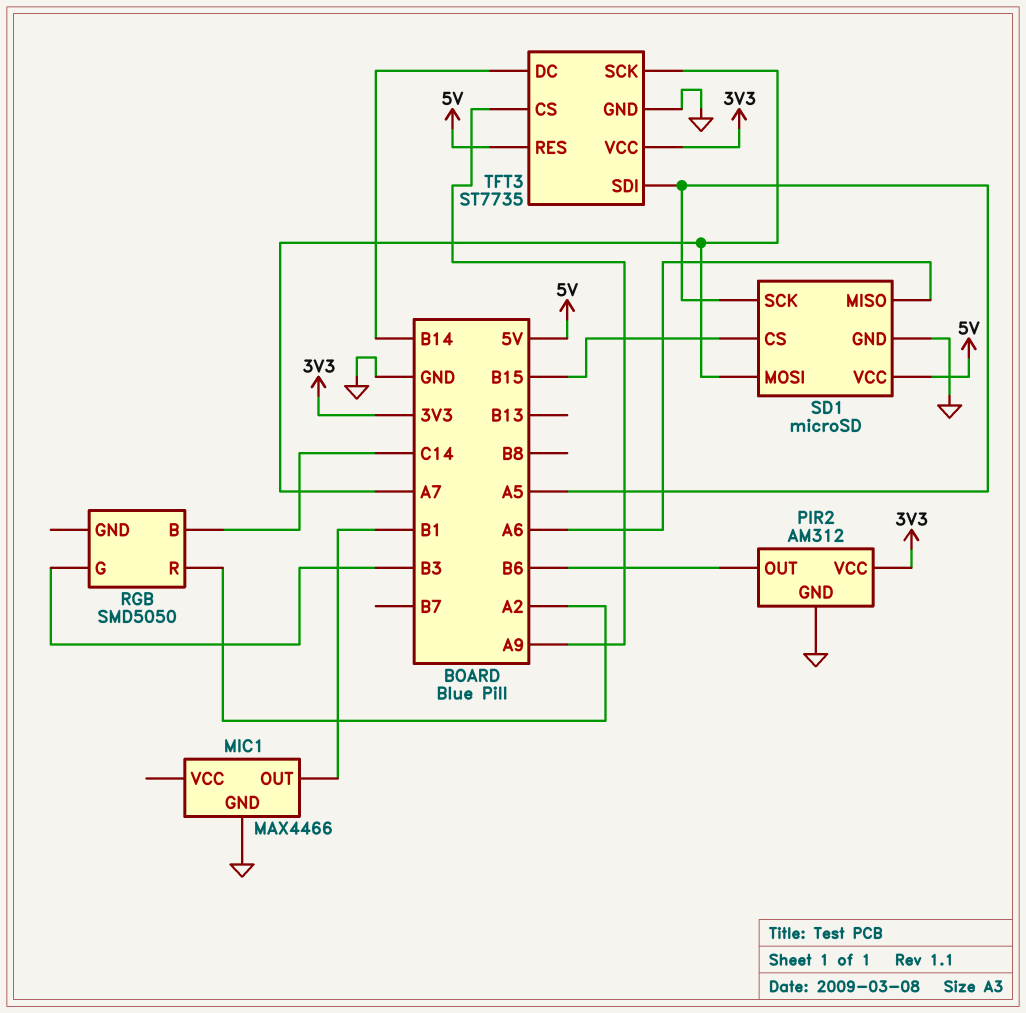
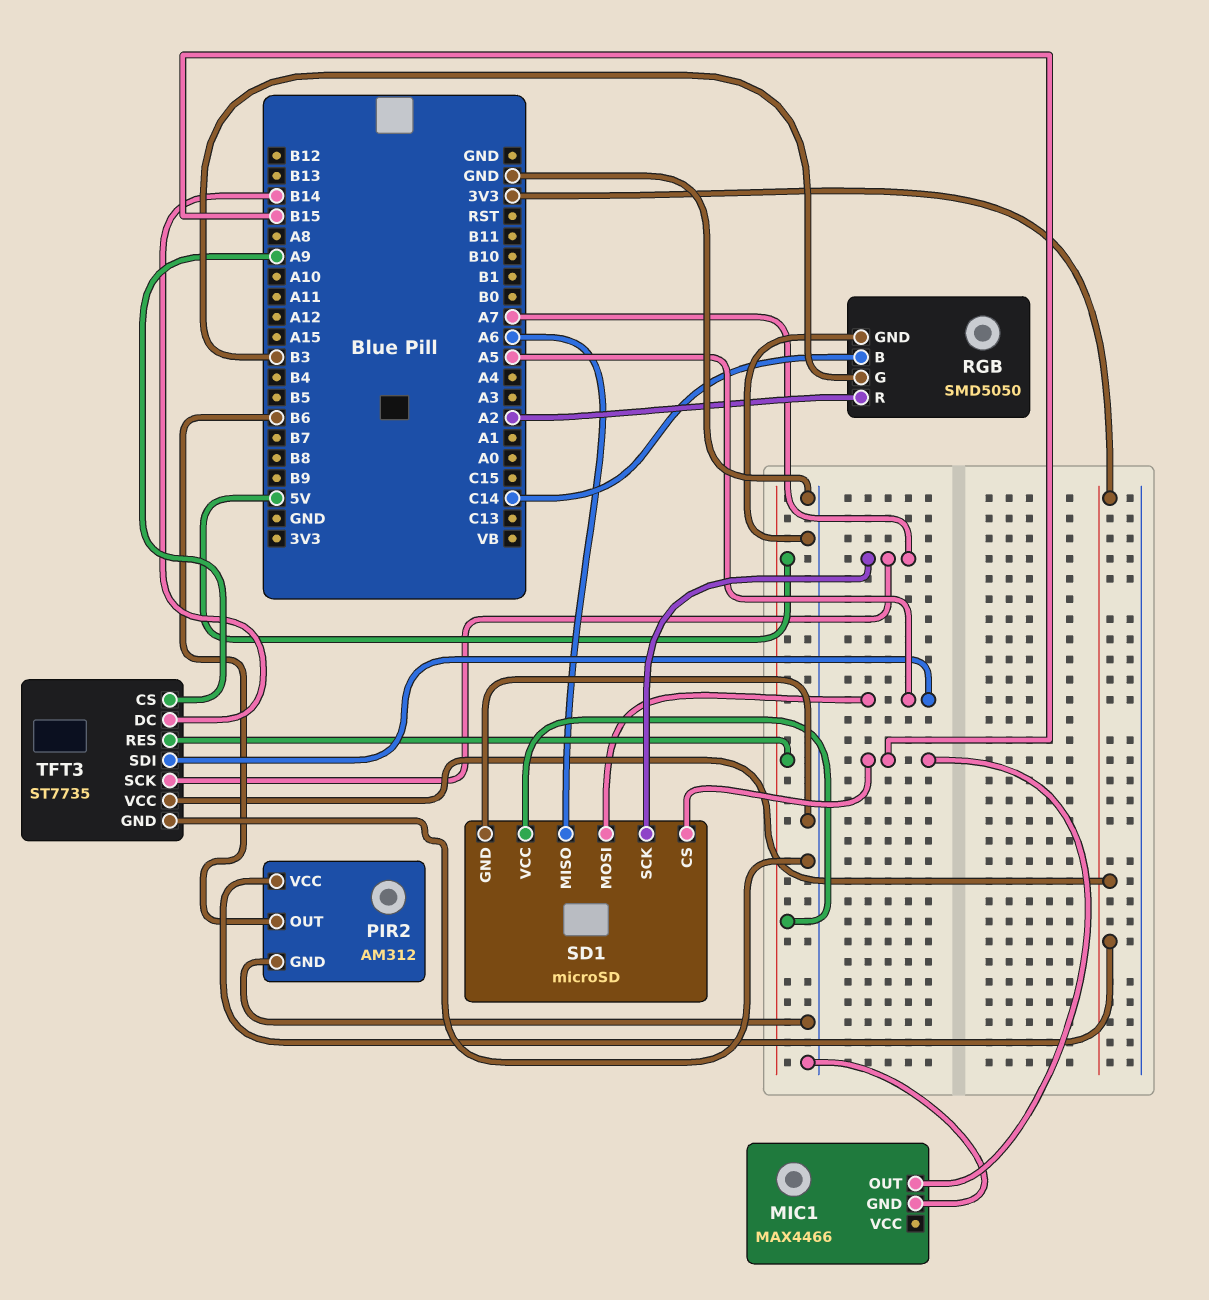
MIC1 pin OUT: B1 -> B15
RGB pin GND: none -> GND
SD1 pin MOSI: A7 -> A5
SD1 pin SCK: A5 -> A7

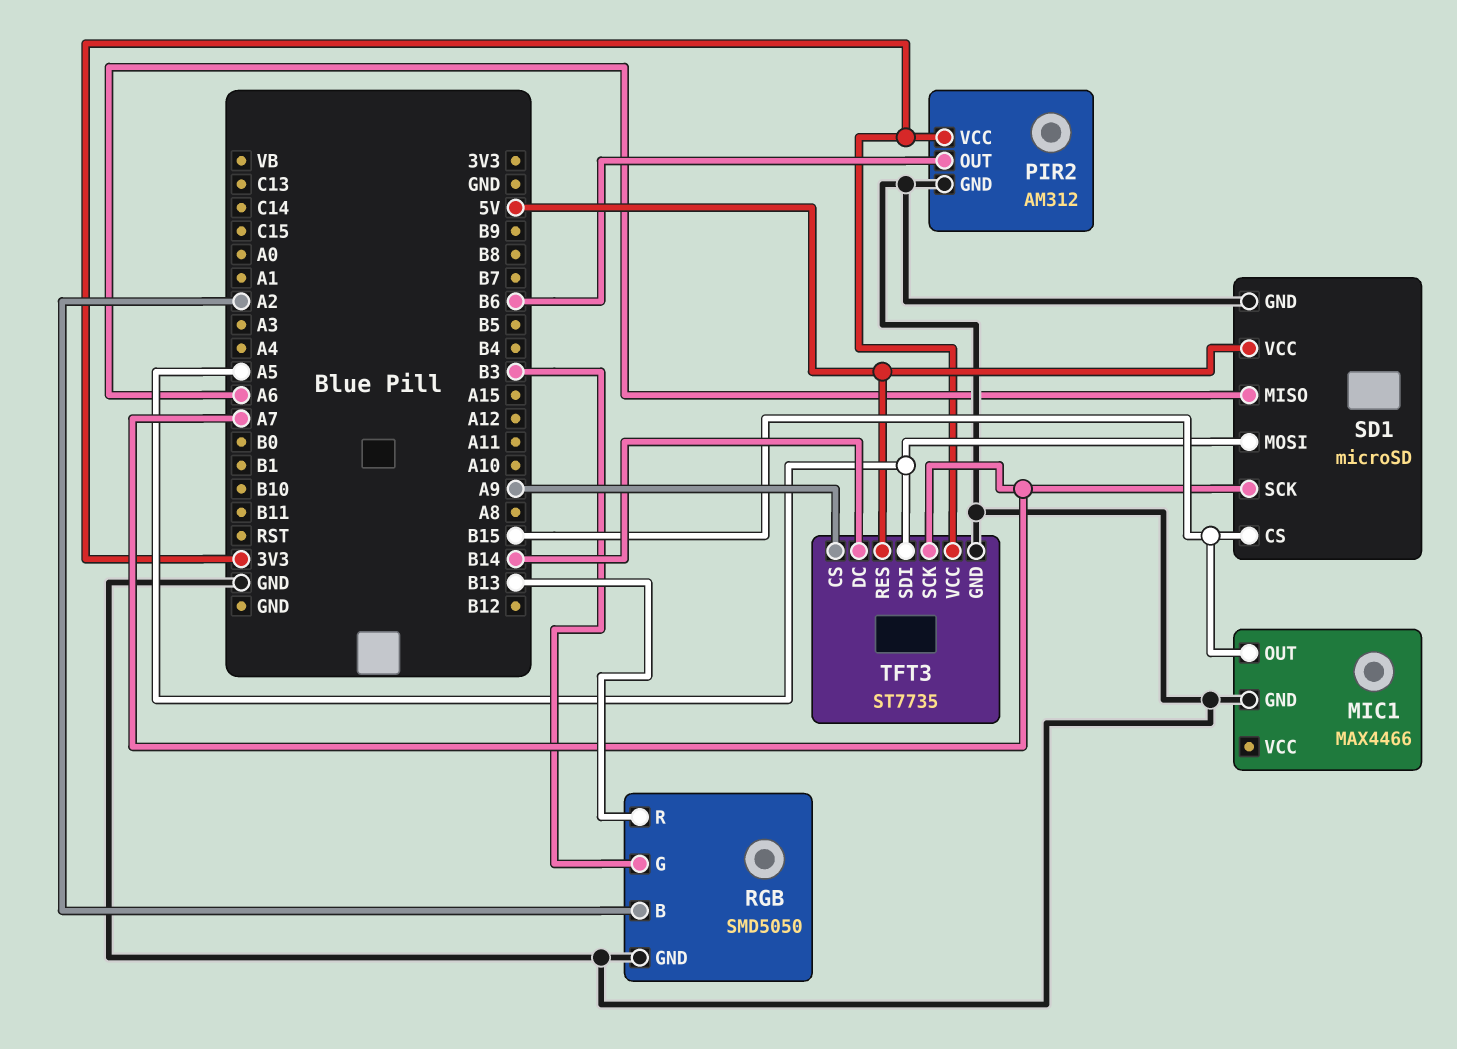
RGB pin B: C14 -> A2
RGB pin R: A2 -> B13

